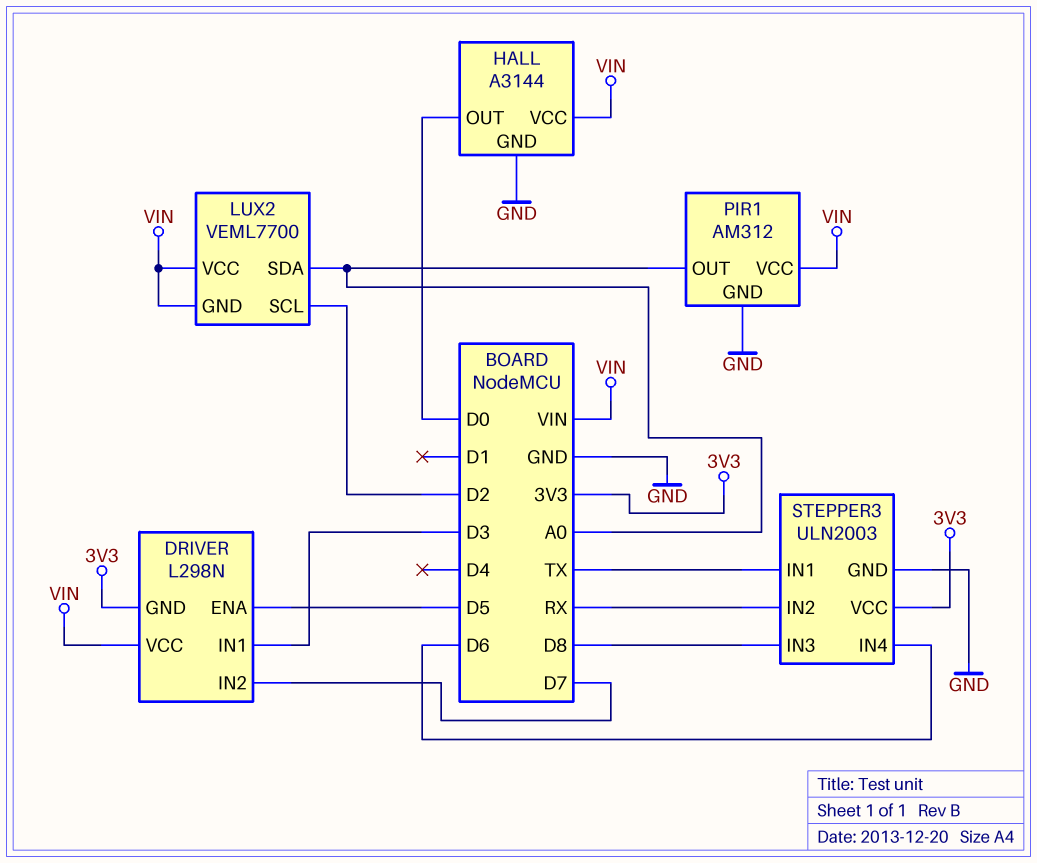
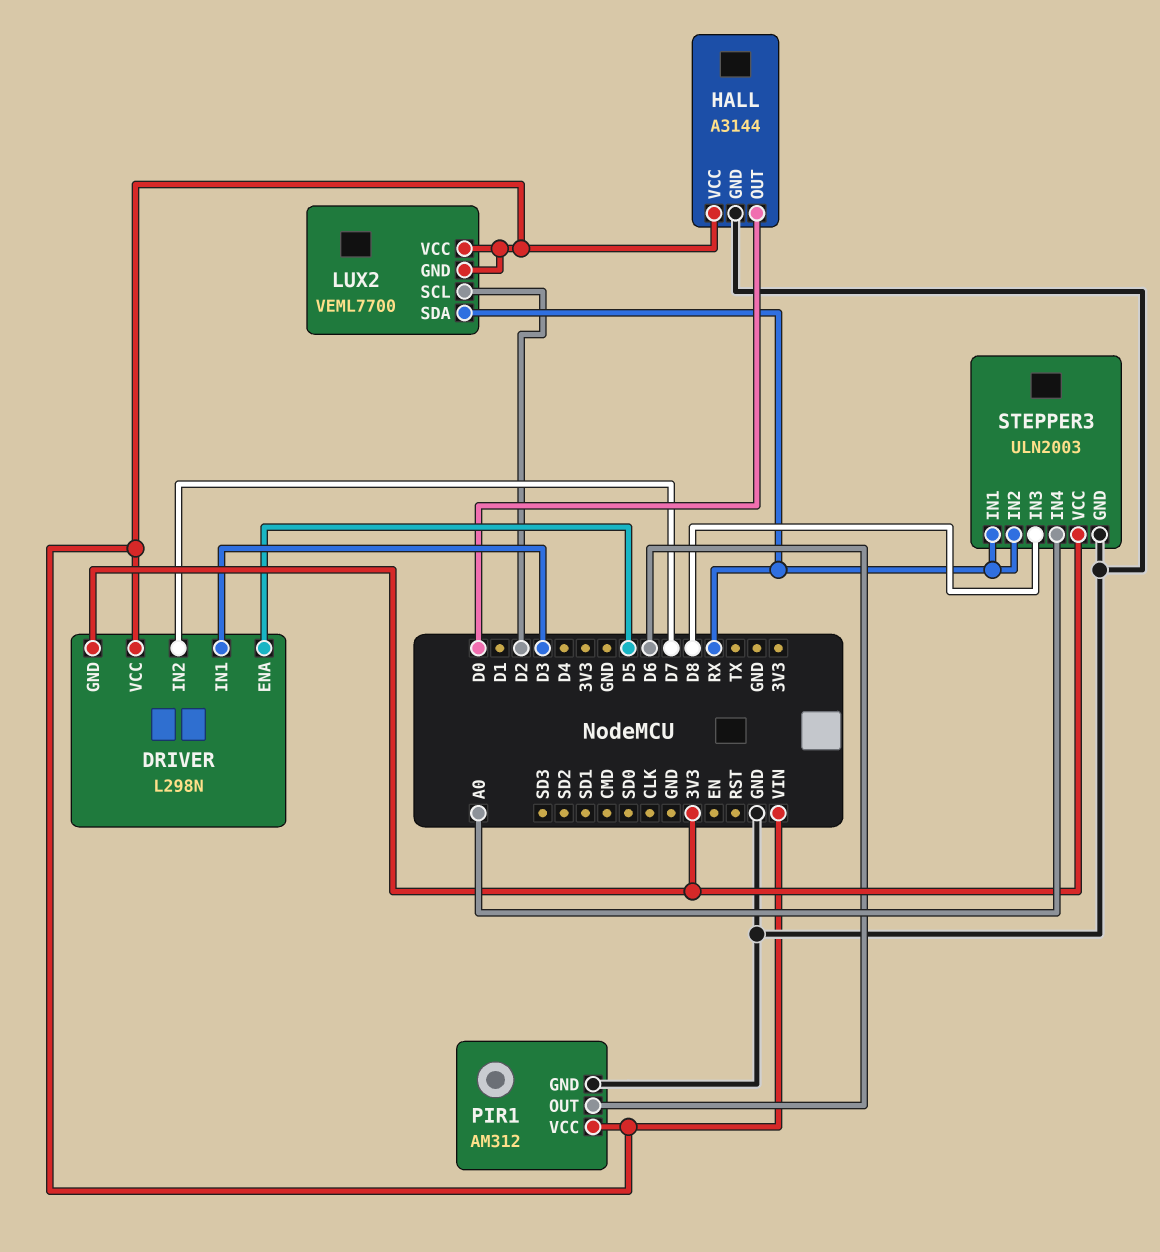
LUX2 pin SDA: A0 -> RX
PIR1 pin OUT: A0 -> D6
STEPPER3 pin IN1: TX -> RX
STEPPER3 pin IN4: D6 -> A0

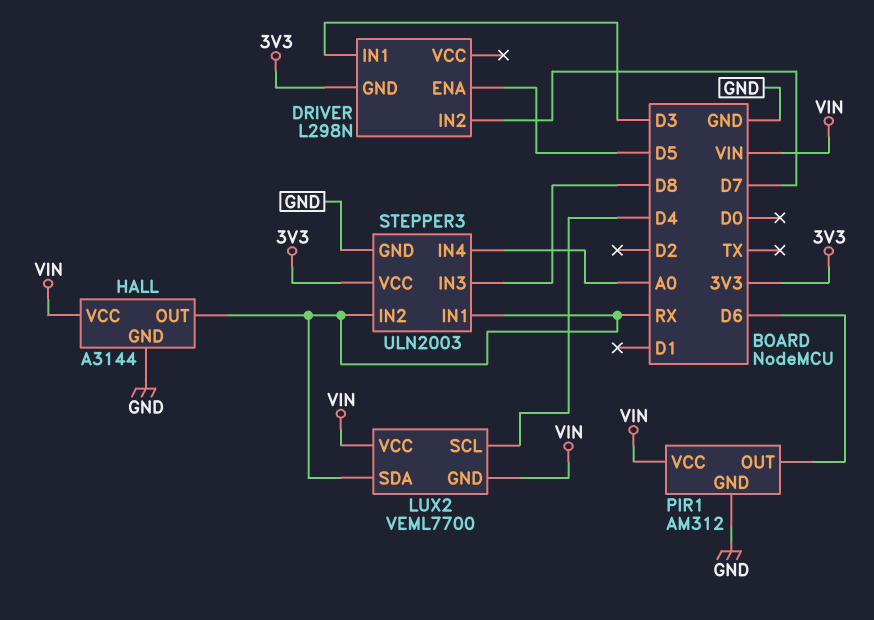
DRIVER pin VCC: VIN -> none
HALL pin OUT: D0 -> RX
LUX2 pin SCL: D2 -> D4

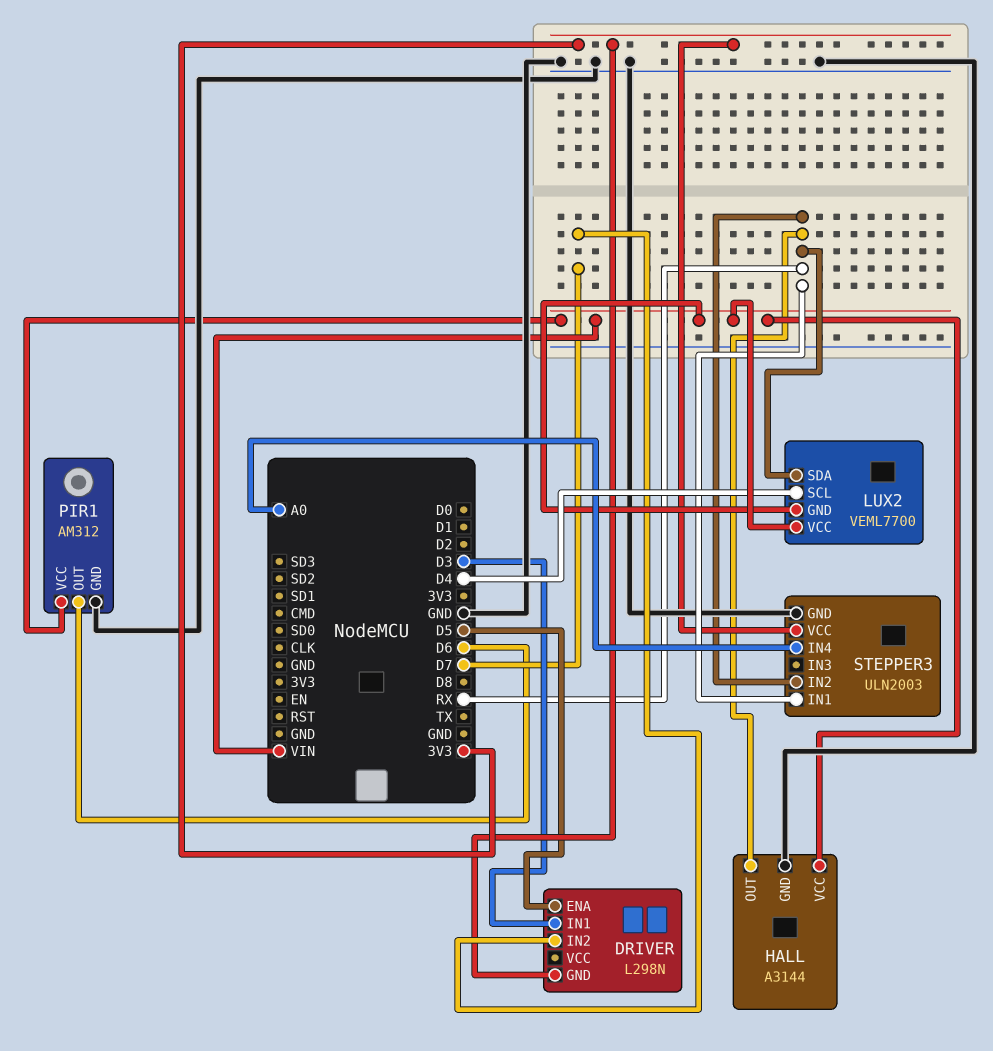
STEPPER3 pin IN3: D8 -> none

